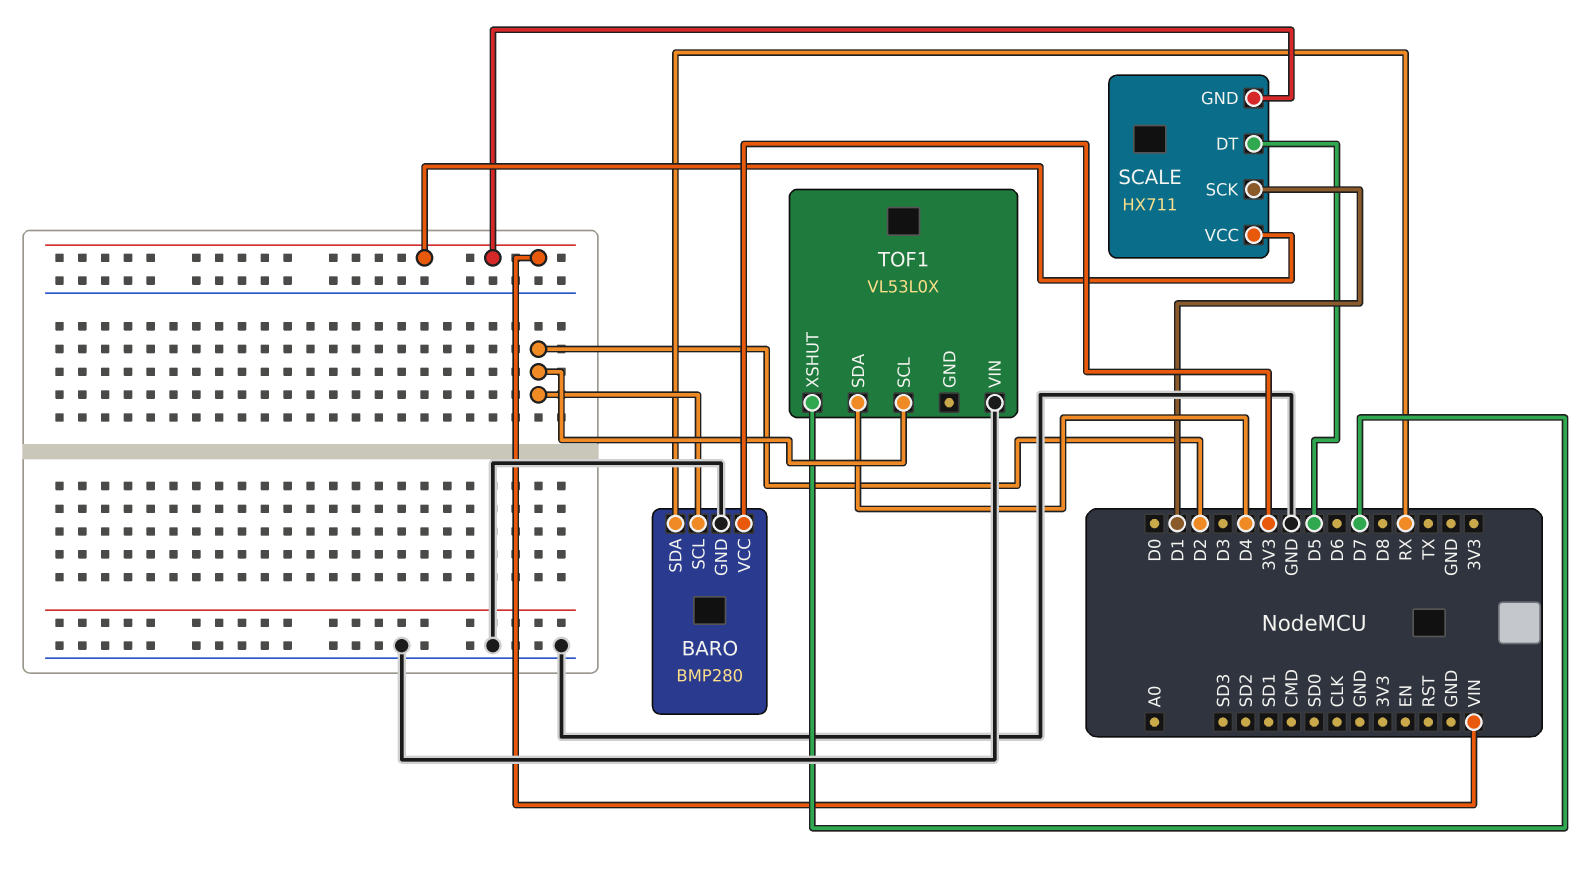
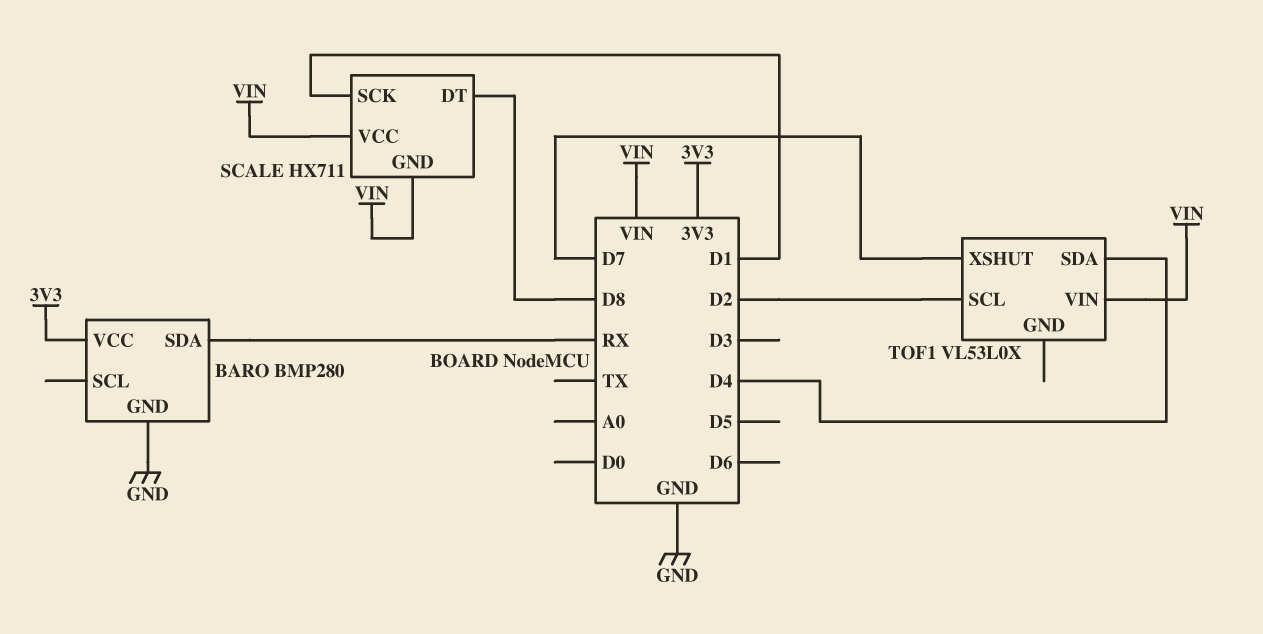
BARO pin SCL: D2 -> none
SCALE pin DT: D5 -> D8
TOF1 pin VIN: GND -> VIN

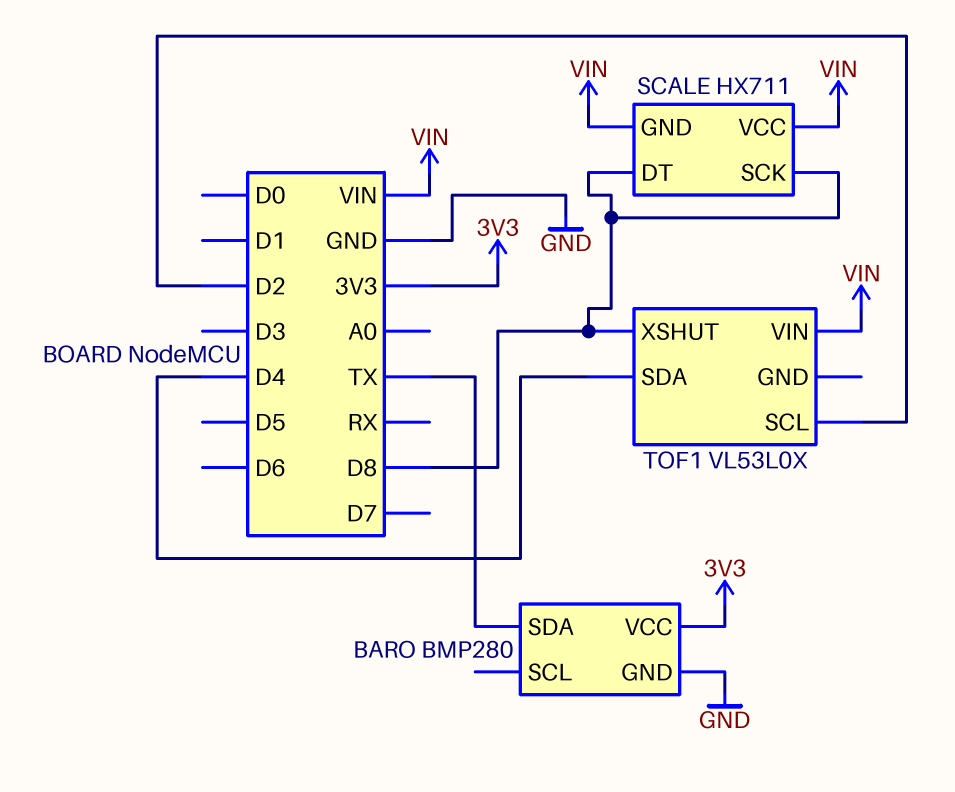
BARO pin SDA: RX -> TX
SCALE pin SCK: D1 -> D8
TOF1 pin XSHUT: D7 -> D8

